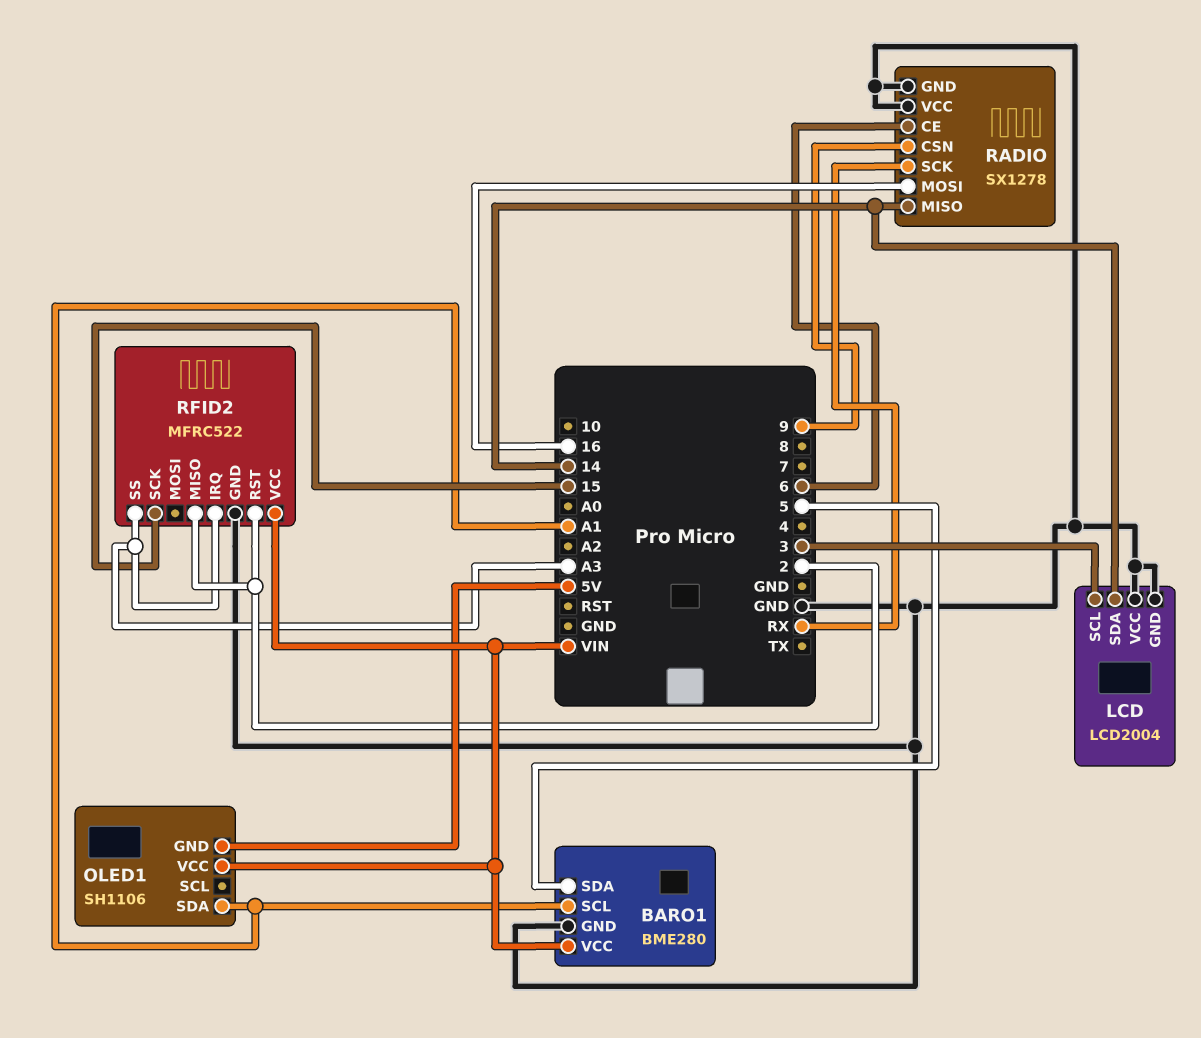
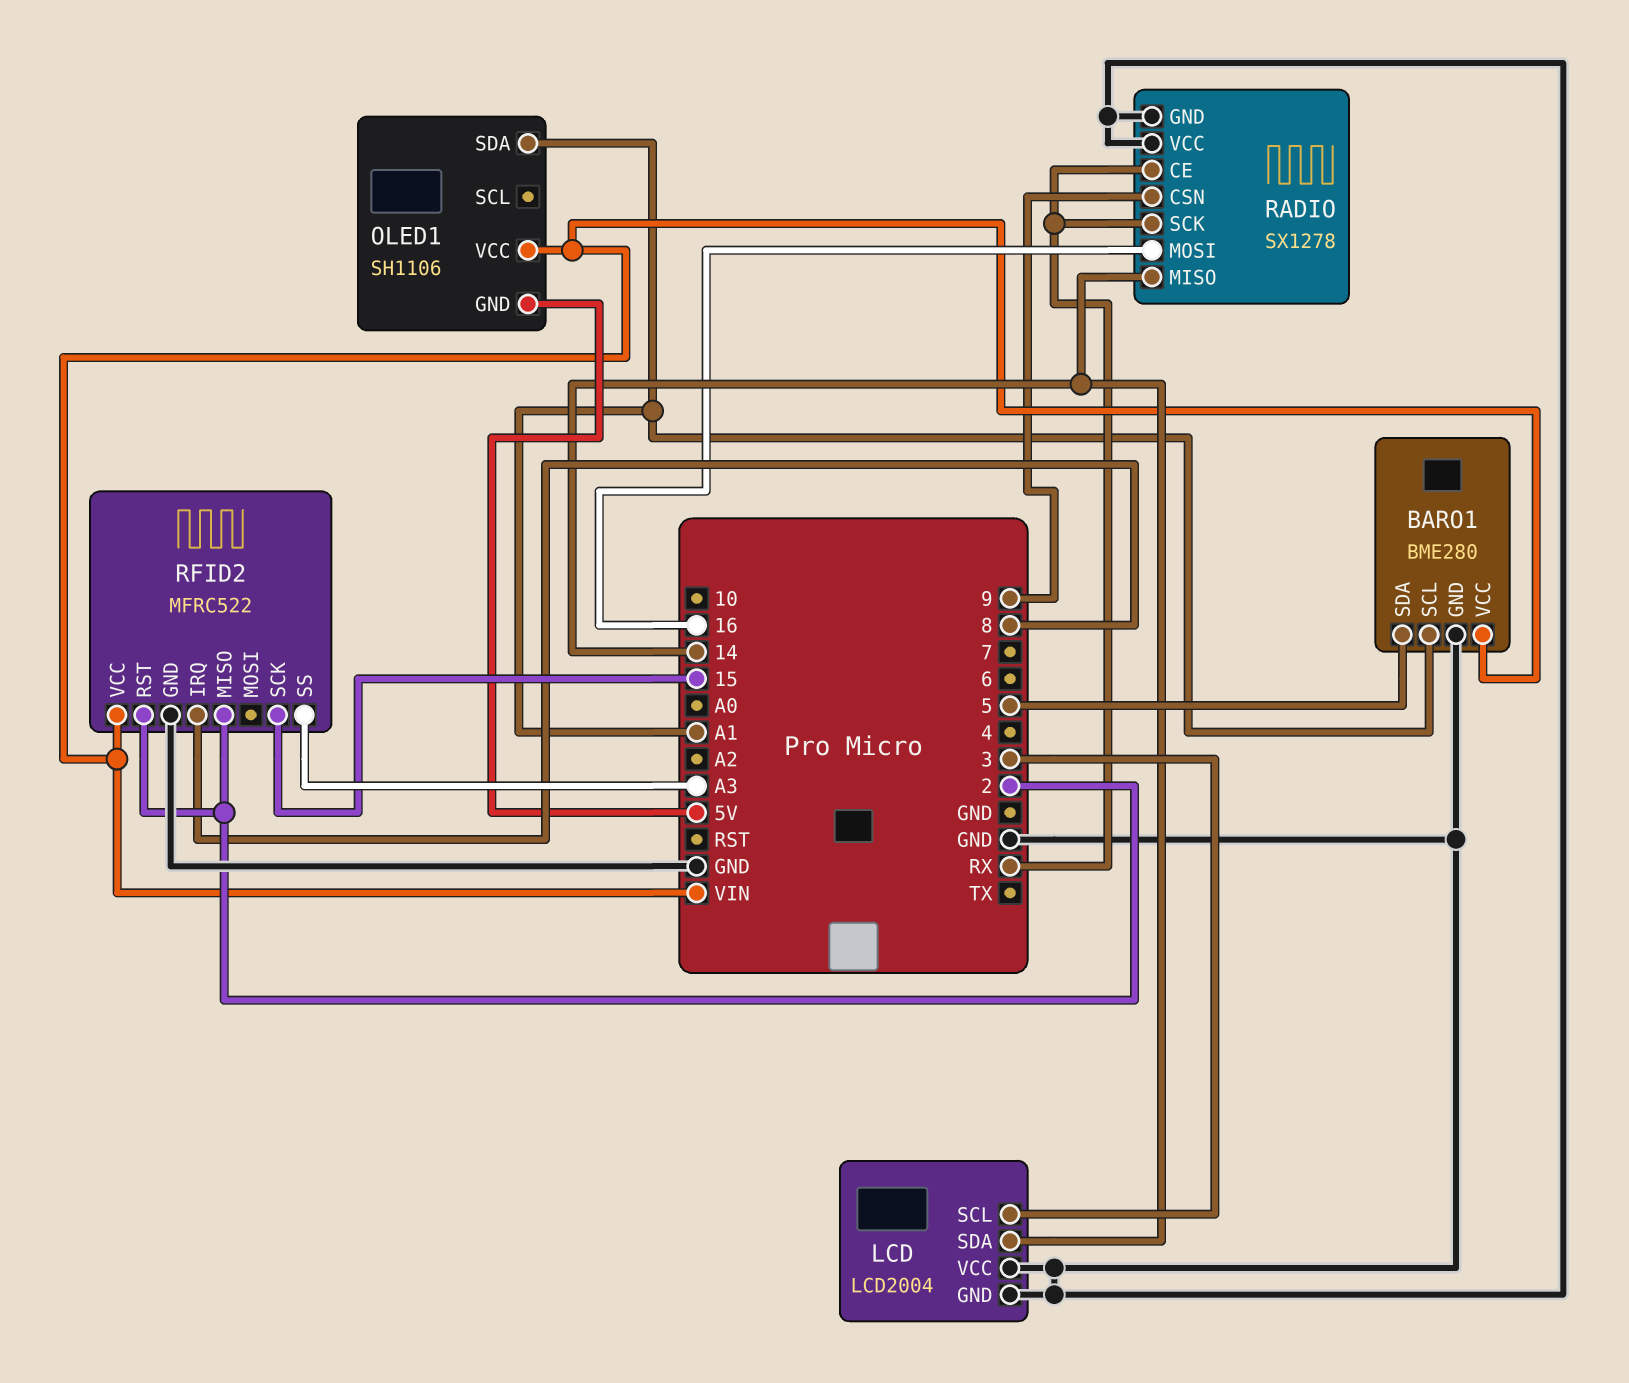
RADIO pin CE: 6 -> RX
RFID2 pin IRQ: A3 -> 8

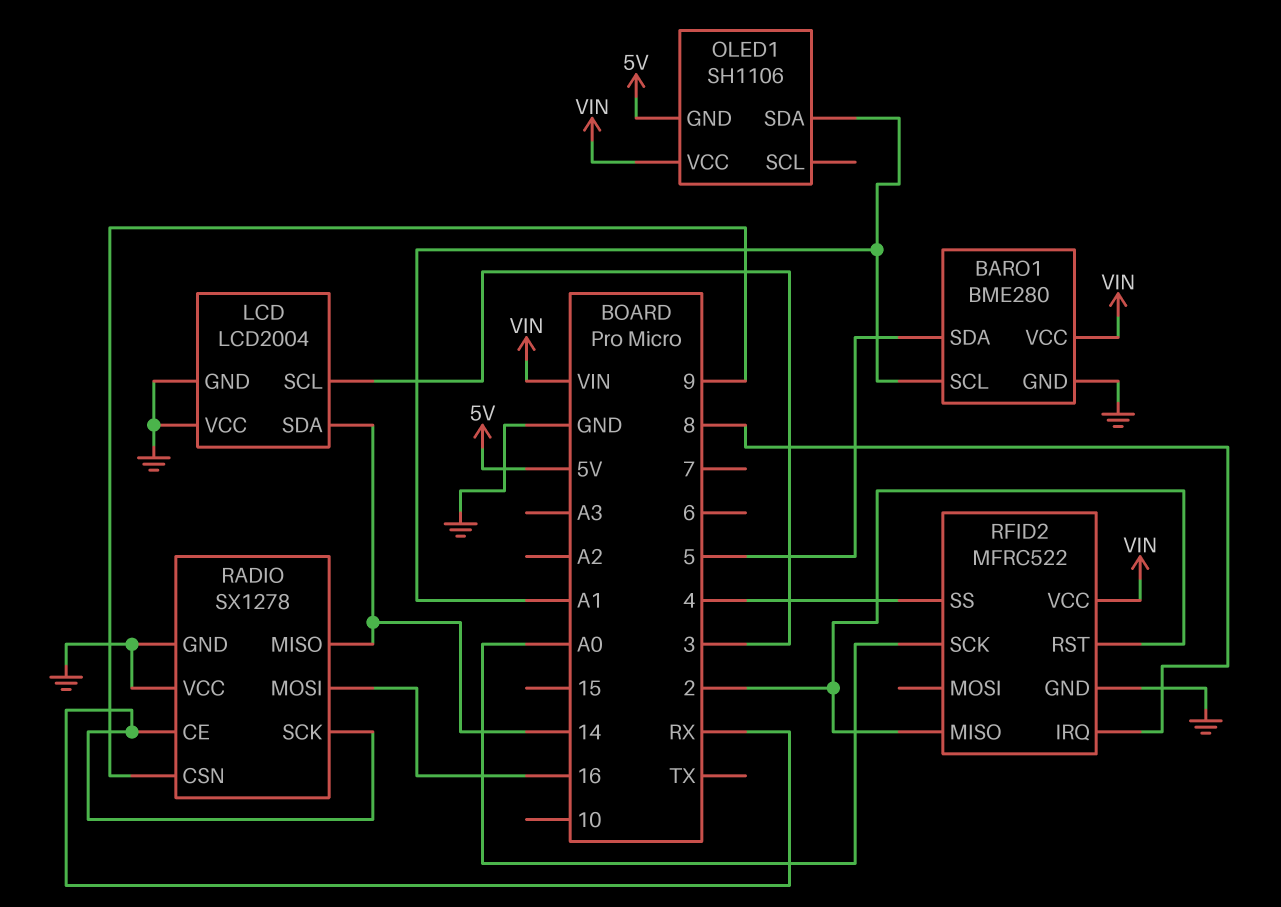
RFID2 pin SCK: 15 -> A0
RFID2 pin SS: A3 -> 4

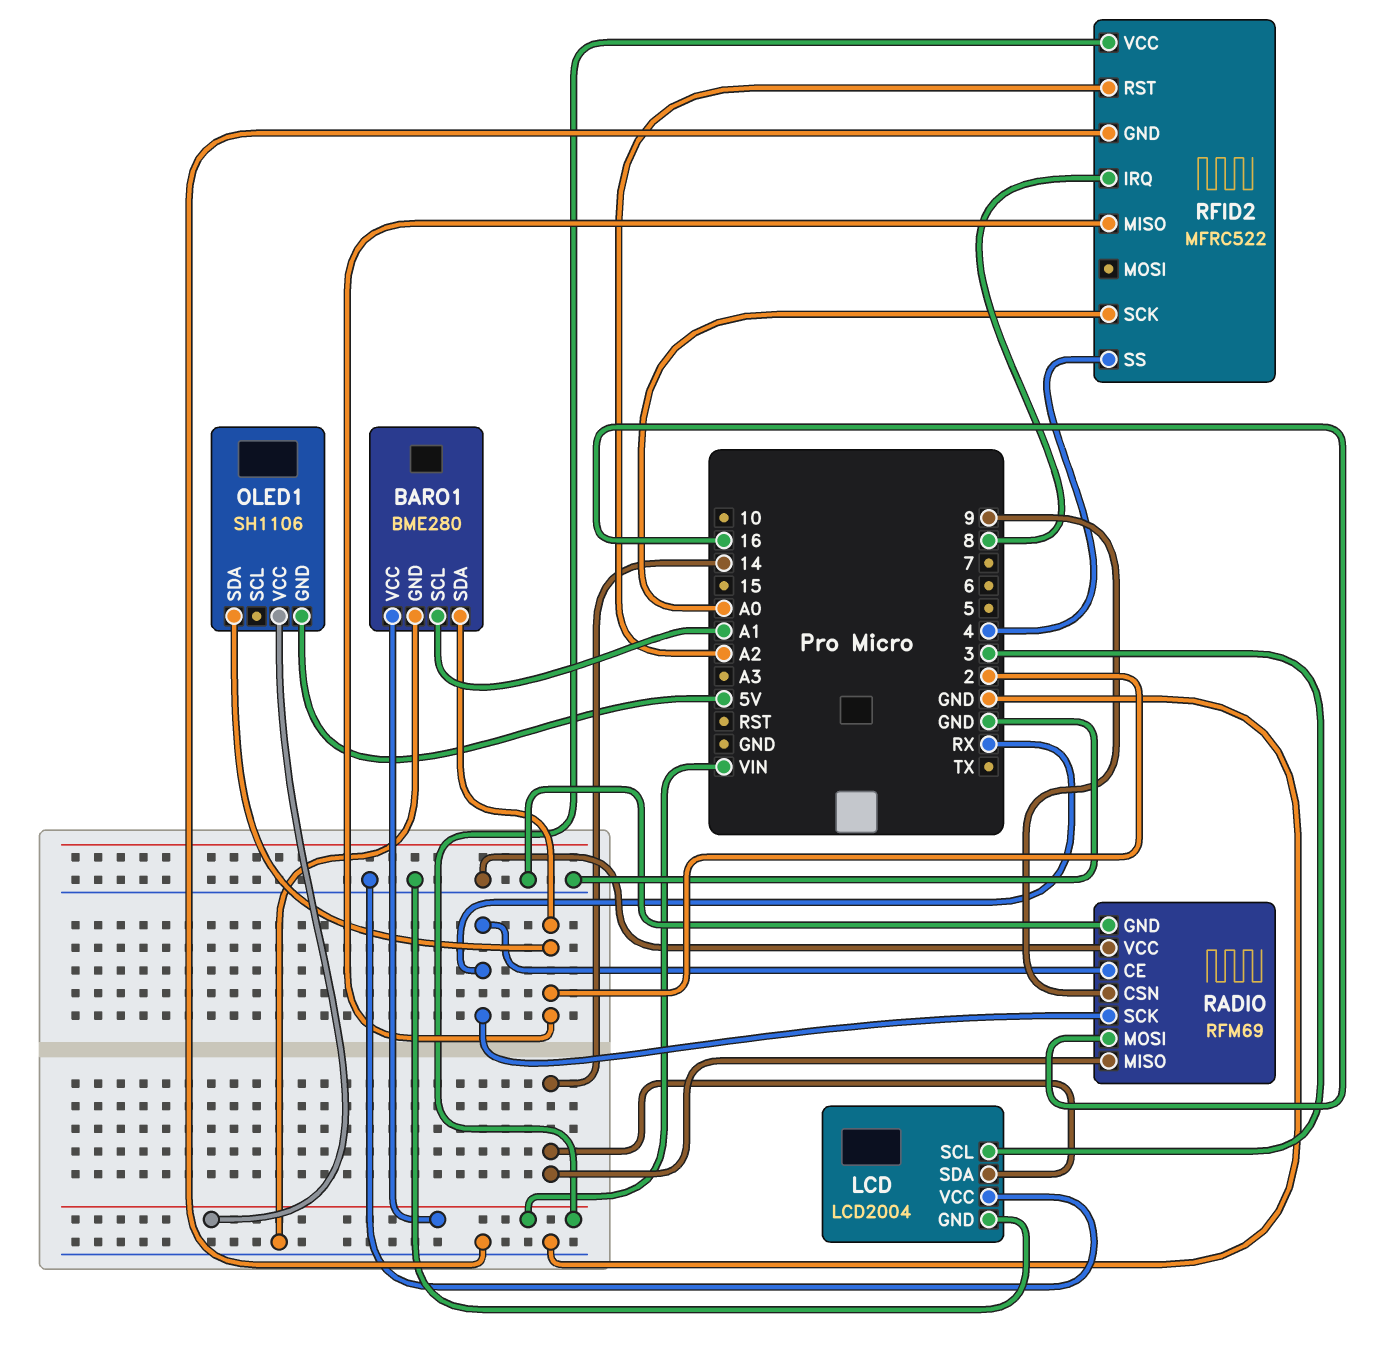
BARO1 pin SDA: 5 -> 2
OLED1 pin SDA: A1 -> 2
RADIO: SX1278 -> RFM69
RFID2 pin RST: 2 -> A2

